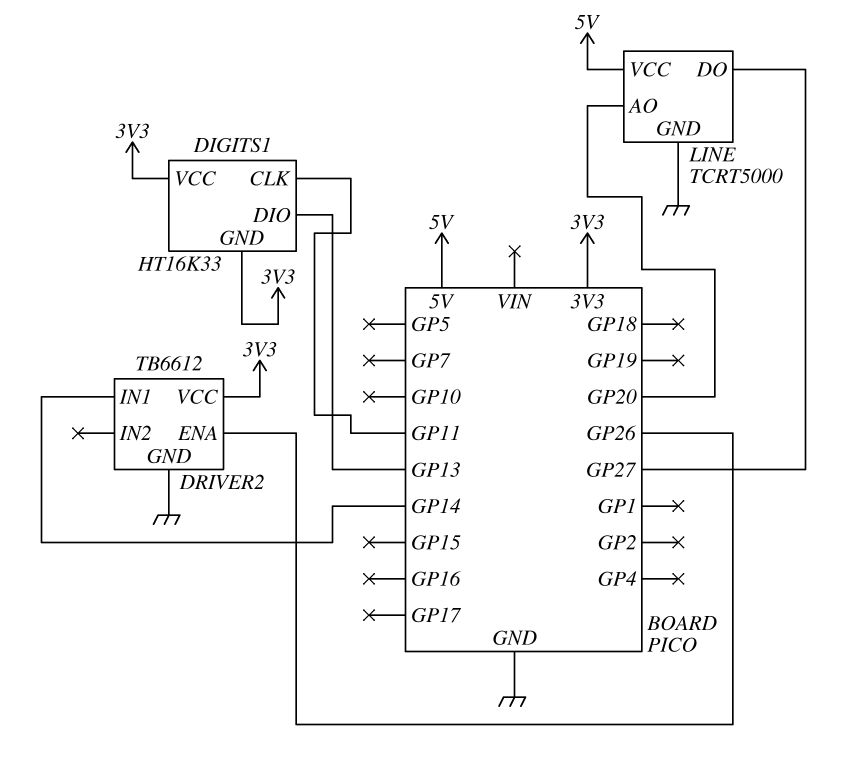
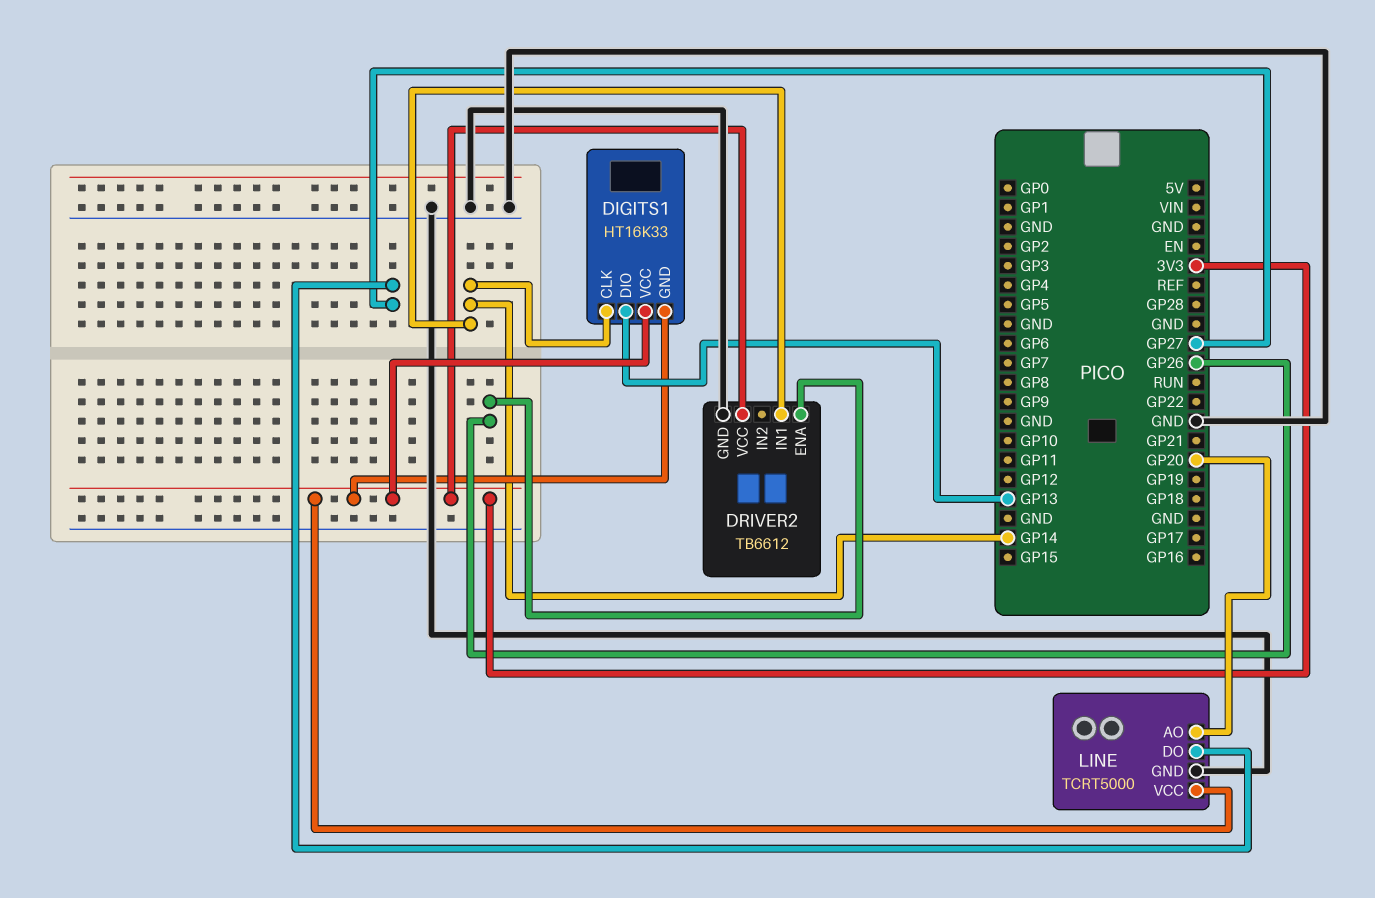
DIGITS1 pin CLK: GP11 -> GP14
LINE pin VCC: 5V -> 3V3

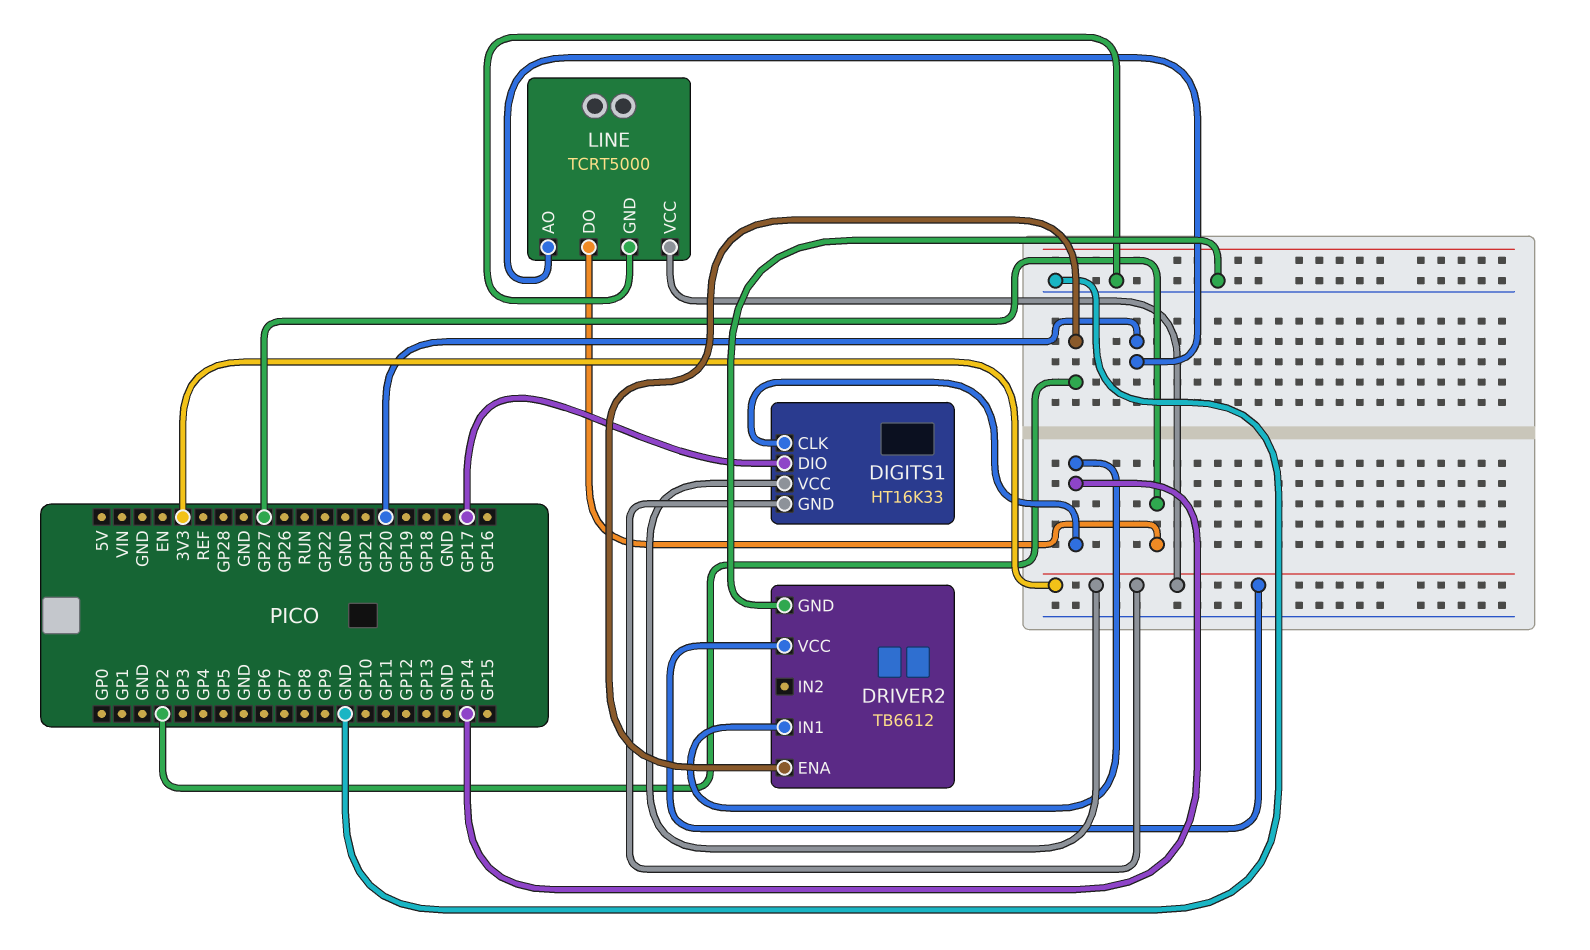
DIGITS1 pin DIO: GP13 -> GP17
DRIVER2 pin ENA: GP26 -> GP2

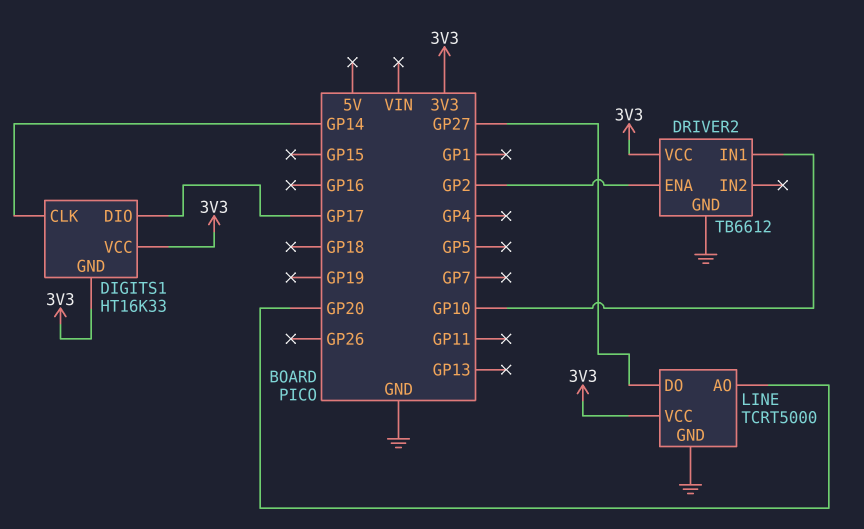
DRIVER2 pin IN1: GP14 -> GP10

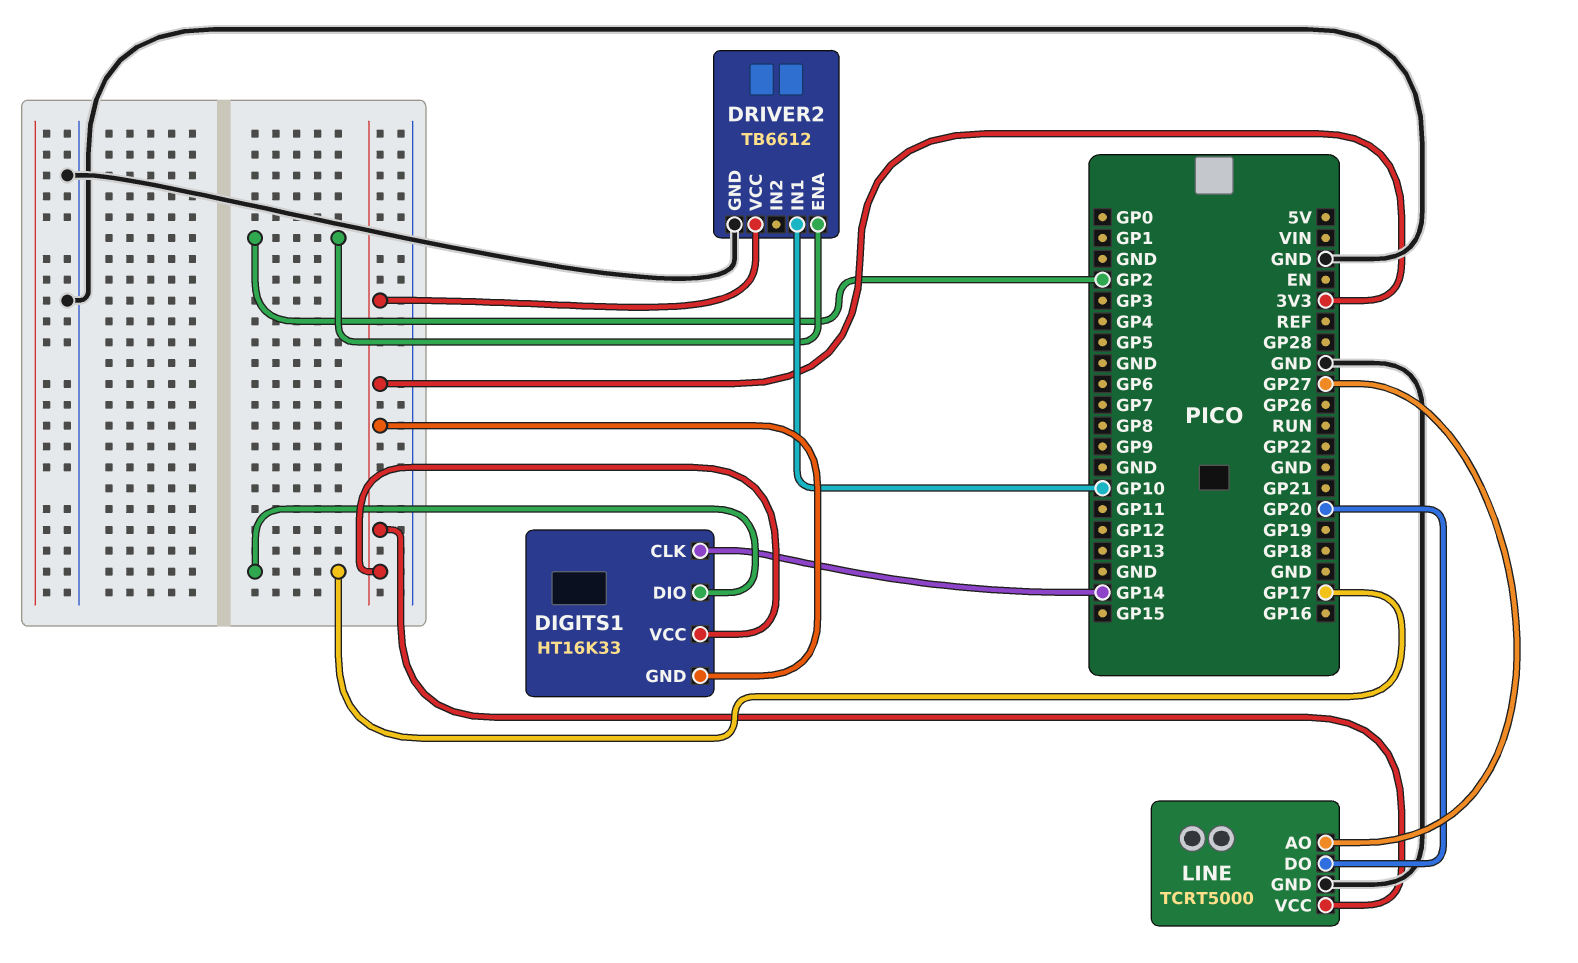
LINE pin AO: GP20 -> GP27
LINE pin DO: GP27 -> GP20

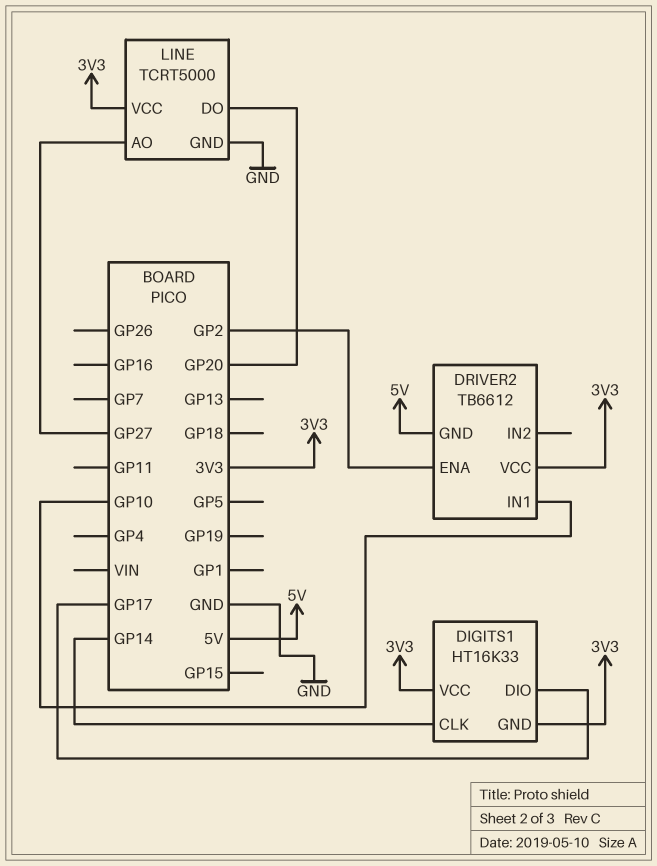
DRIVER2 pin GND: GND -> 5V

